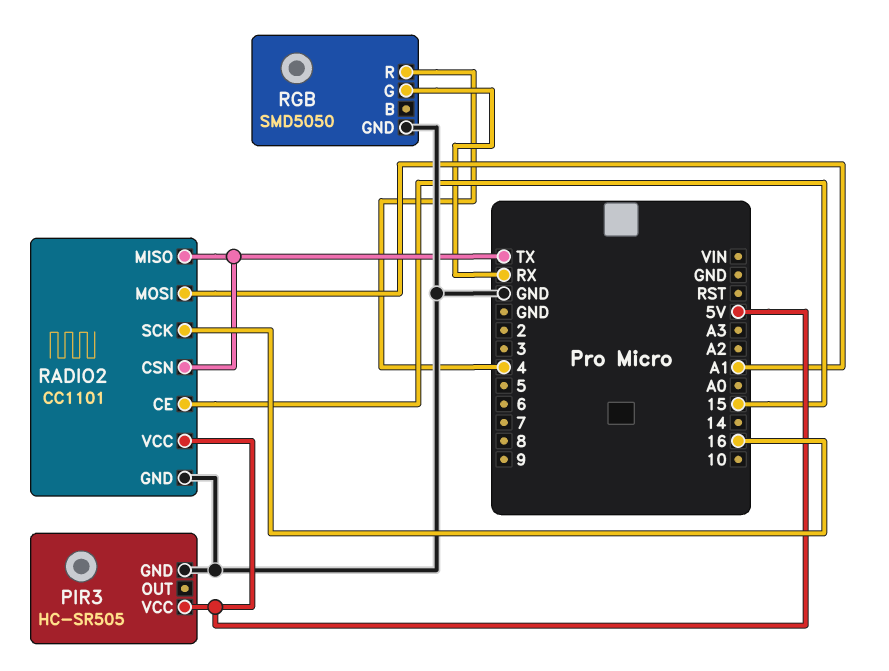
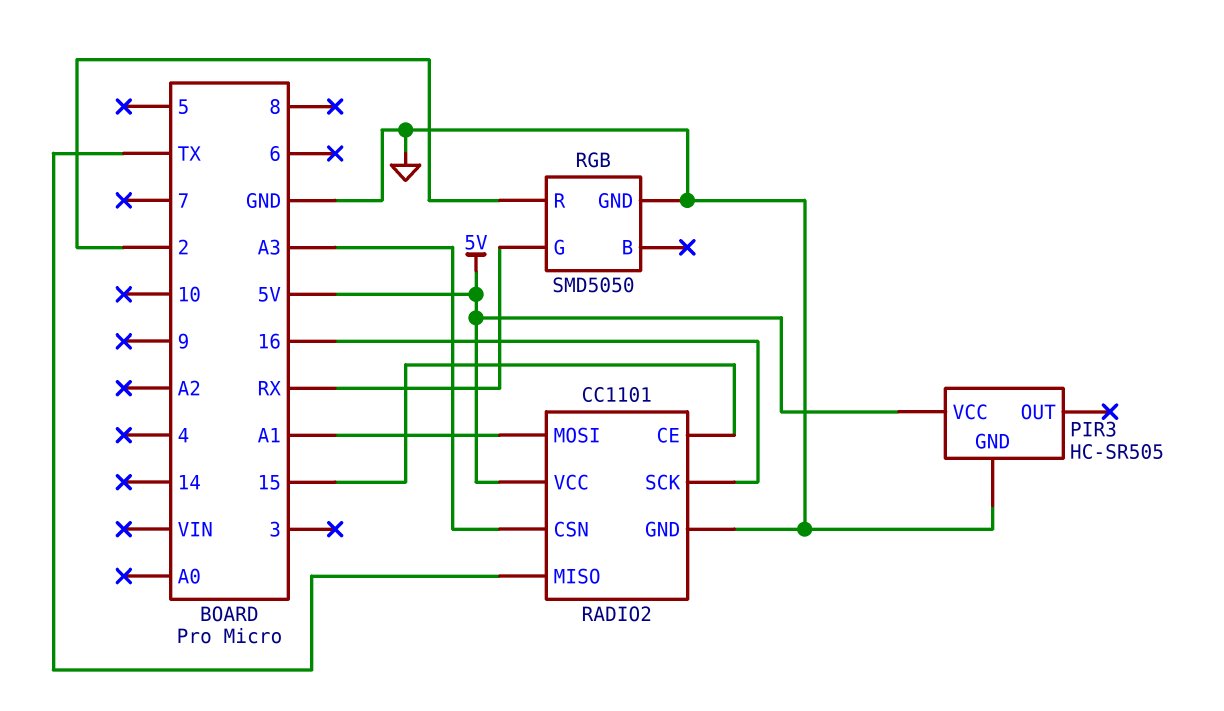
RADIO2 pin CSN: TX -> A3
RGB pin R: 4 -> 2

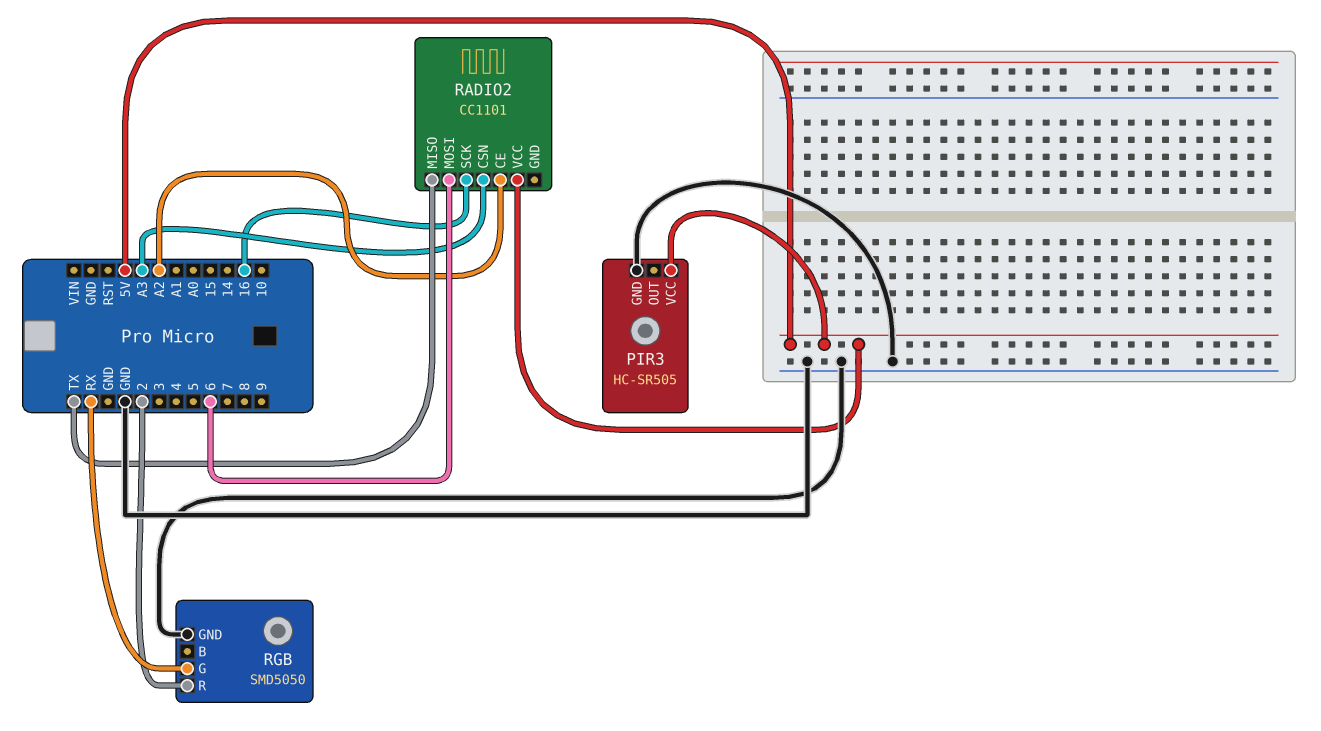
RADIO2 pin CE: 15 -> A2
RADIO2 pin GND: GND -> none
RADIO2 pin MOSI: A1 -> 6

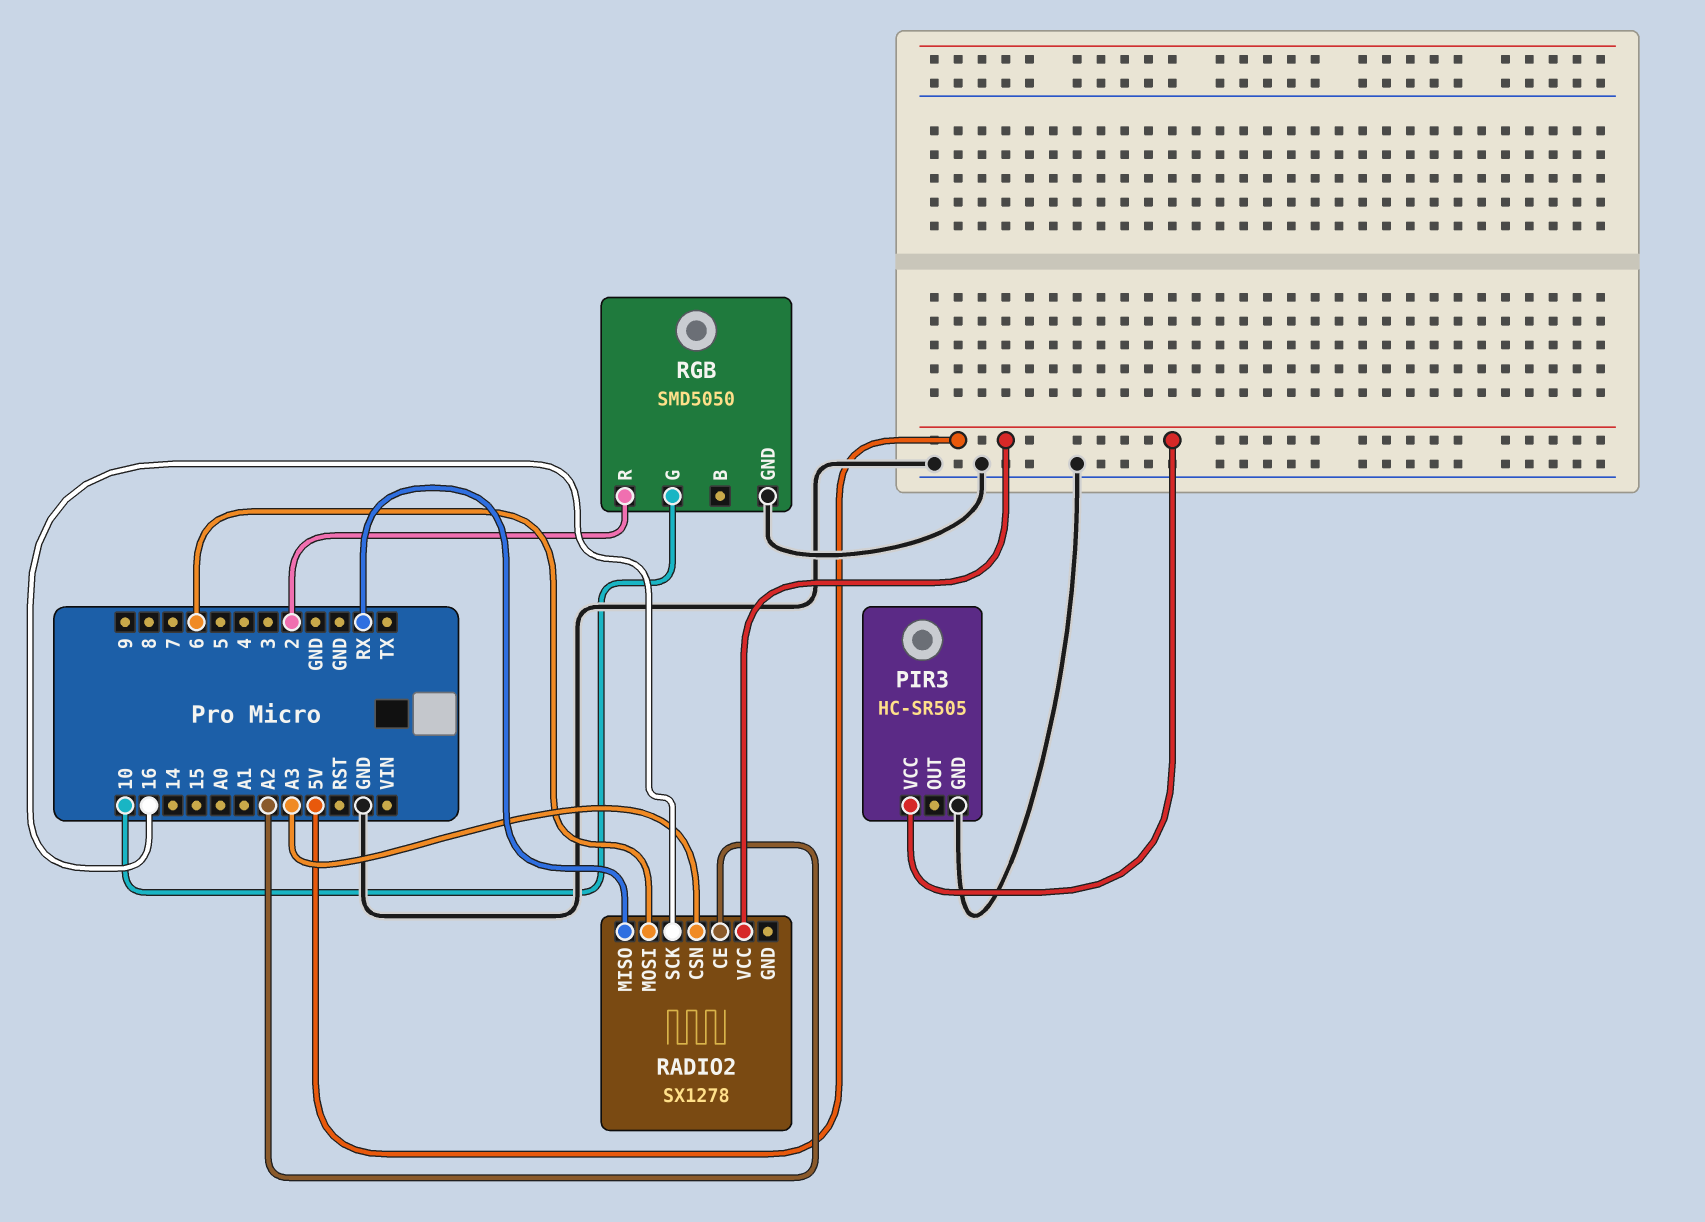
RADIO2: CC1101 -> SX1278
RADIO2 pin MISO: TX -> RX
RGB pin G: RX -> 10

